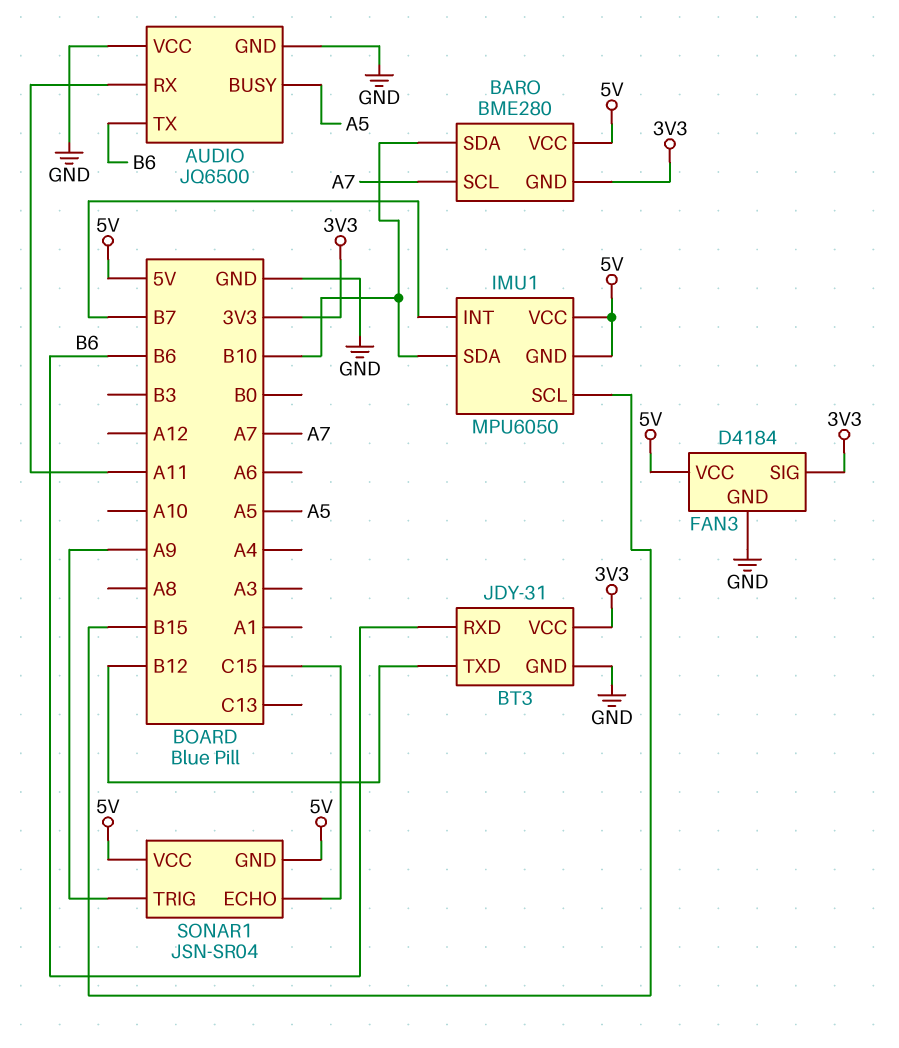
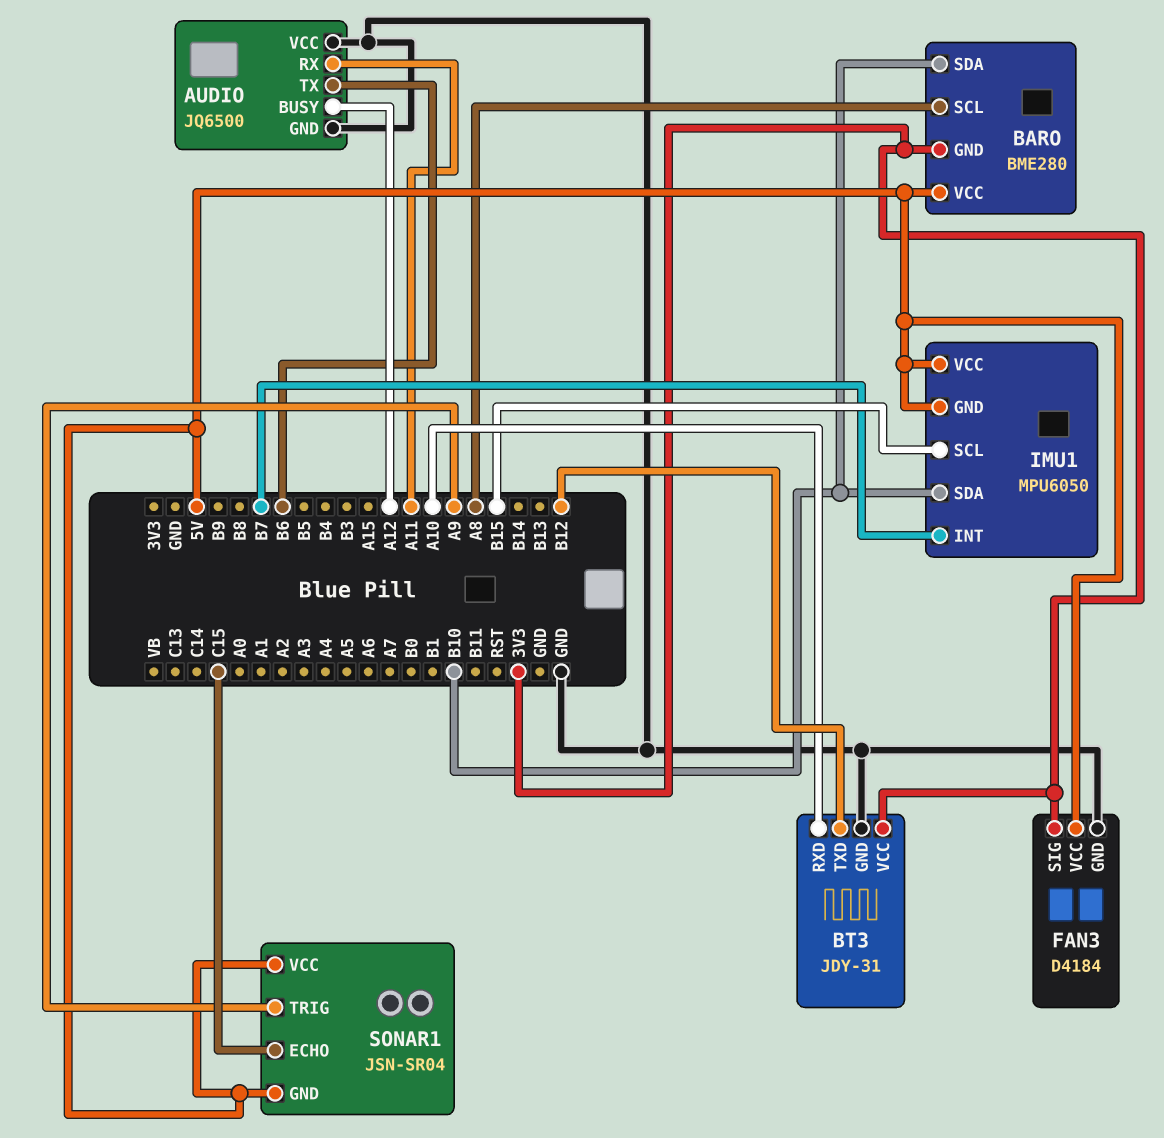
AUDIO pin BUSY: A5 -> A12
BARO pin SCL: A7 -> A8
BT3 pin RXD: B6 -> A10

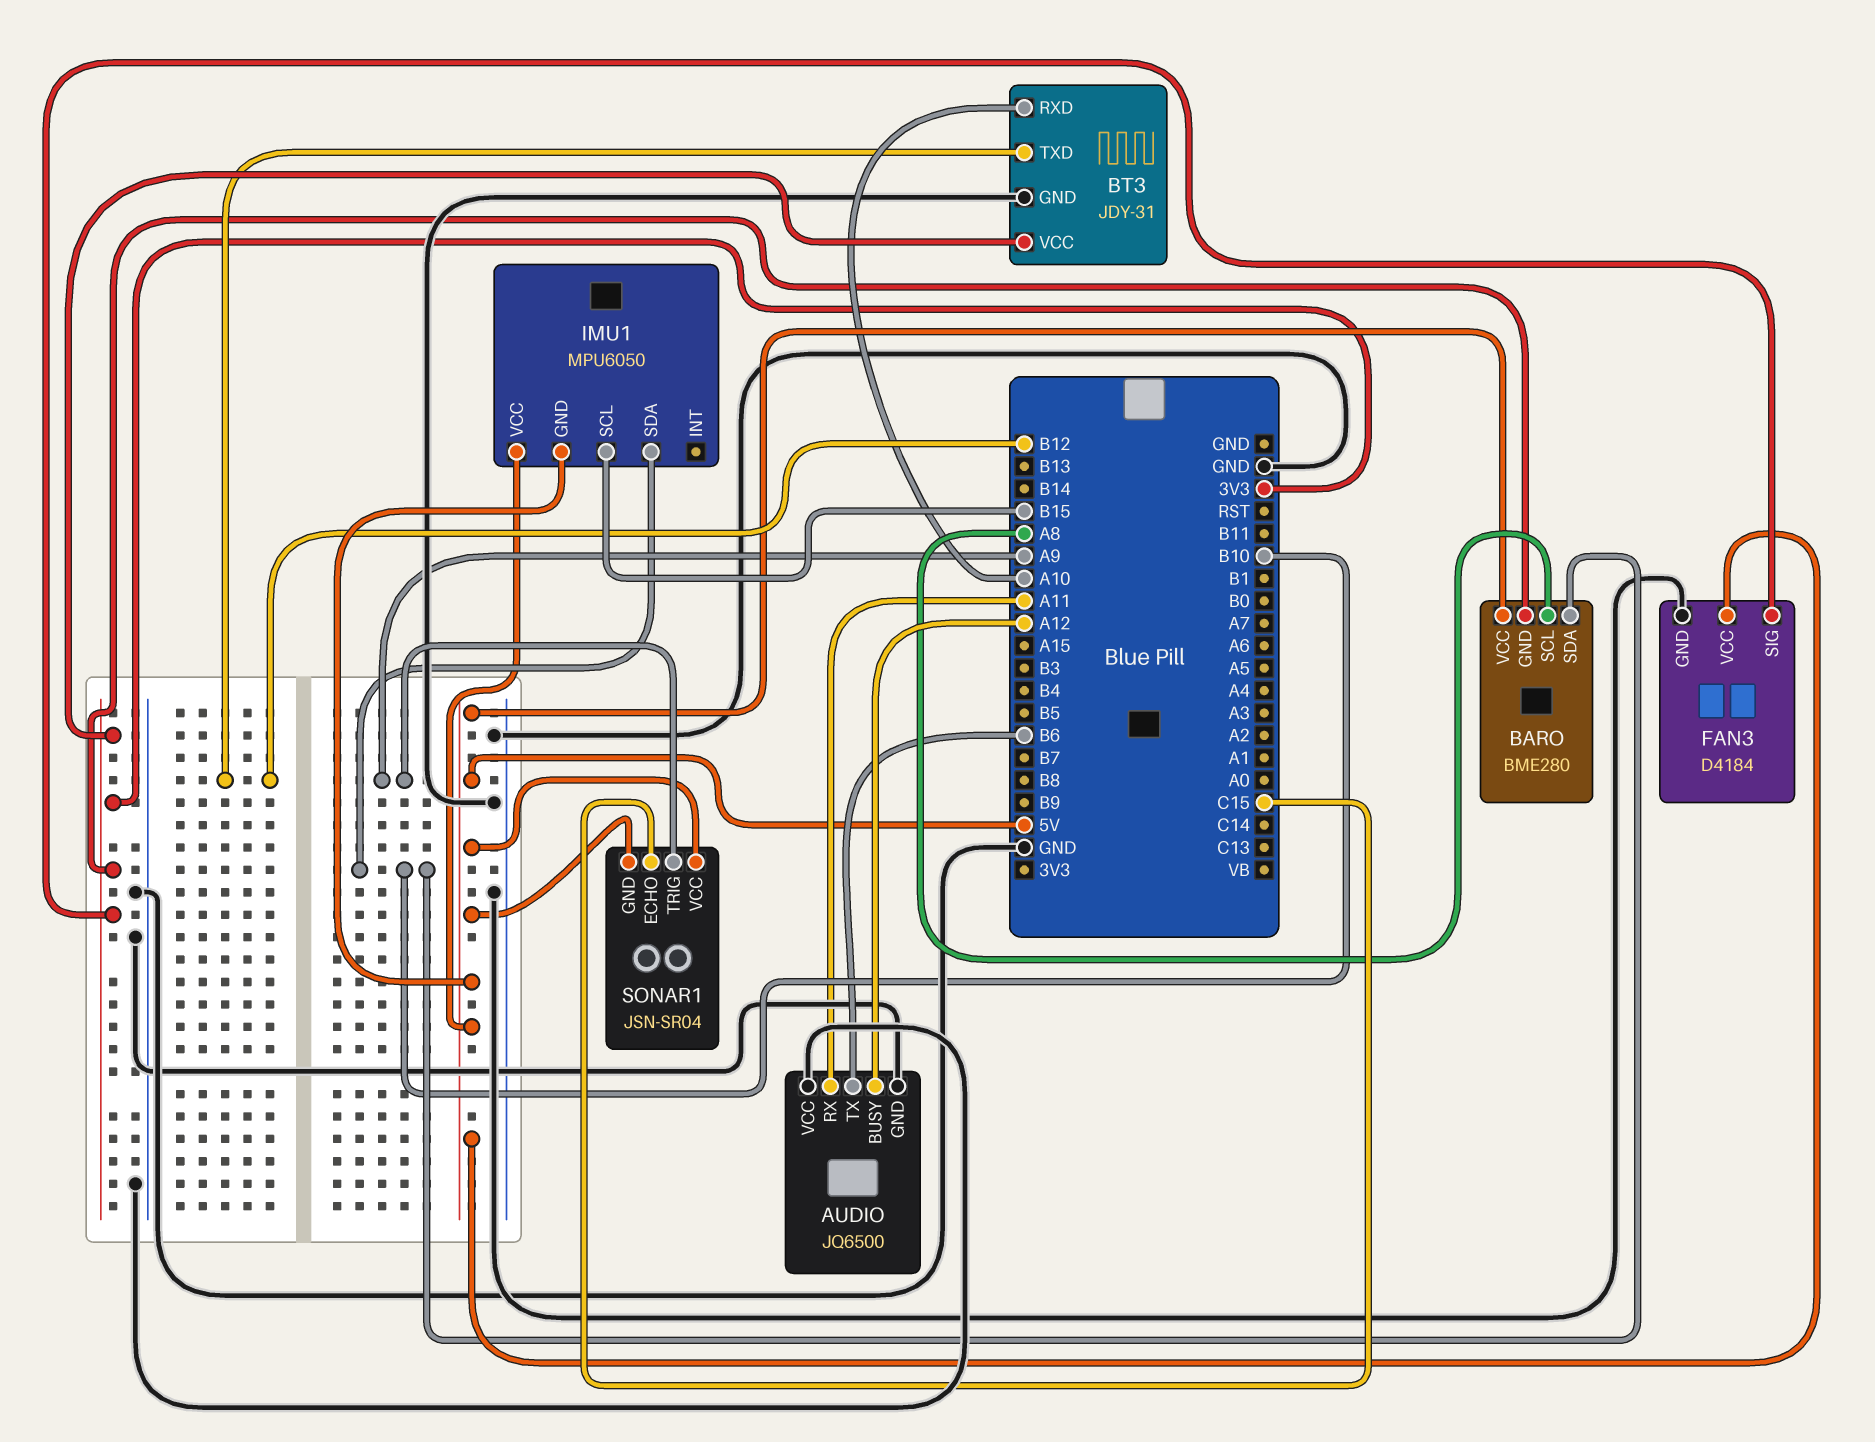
IMU1 pin INT: B7 -> none

